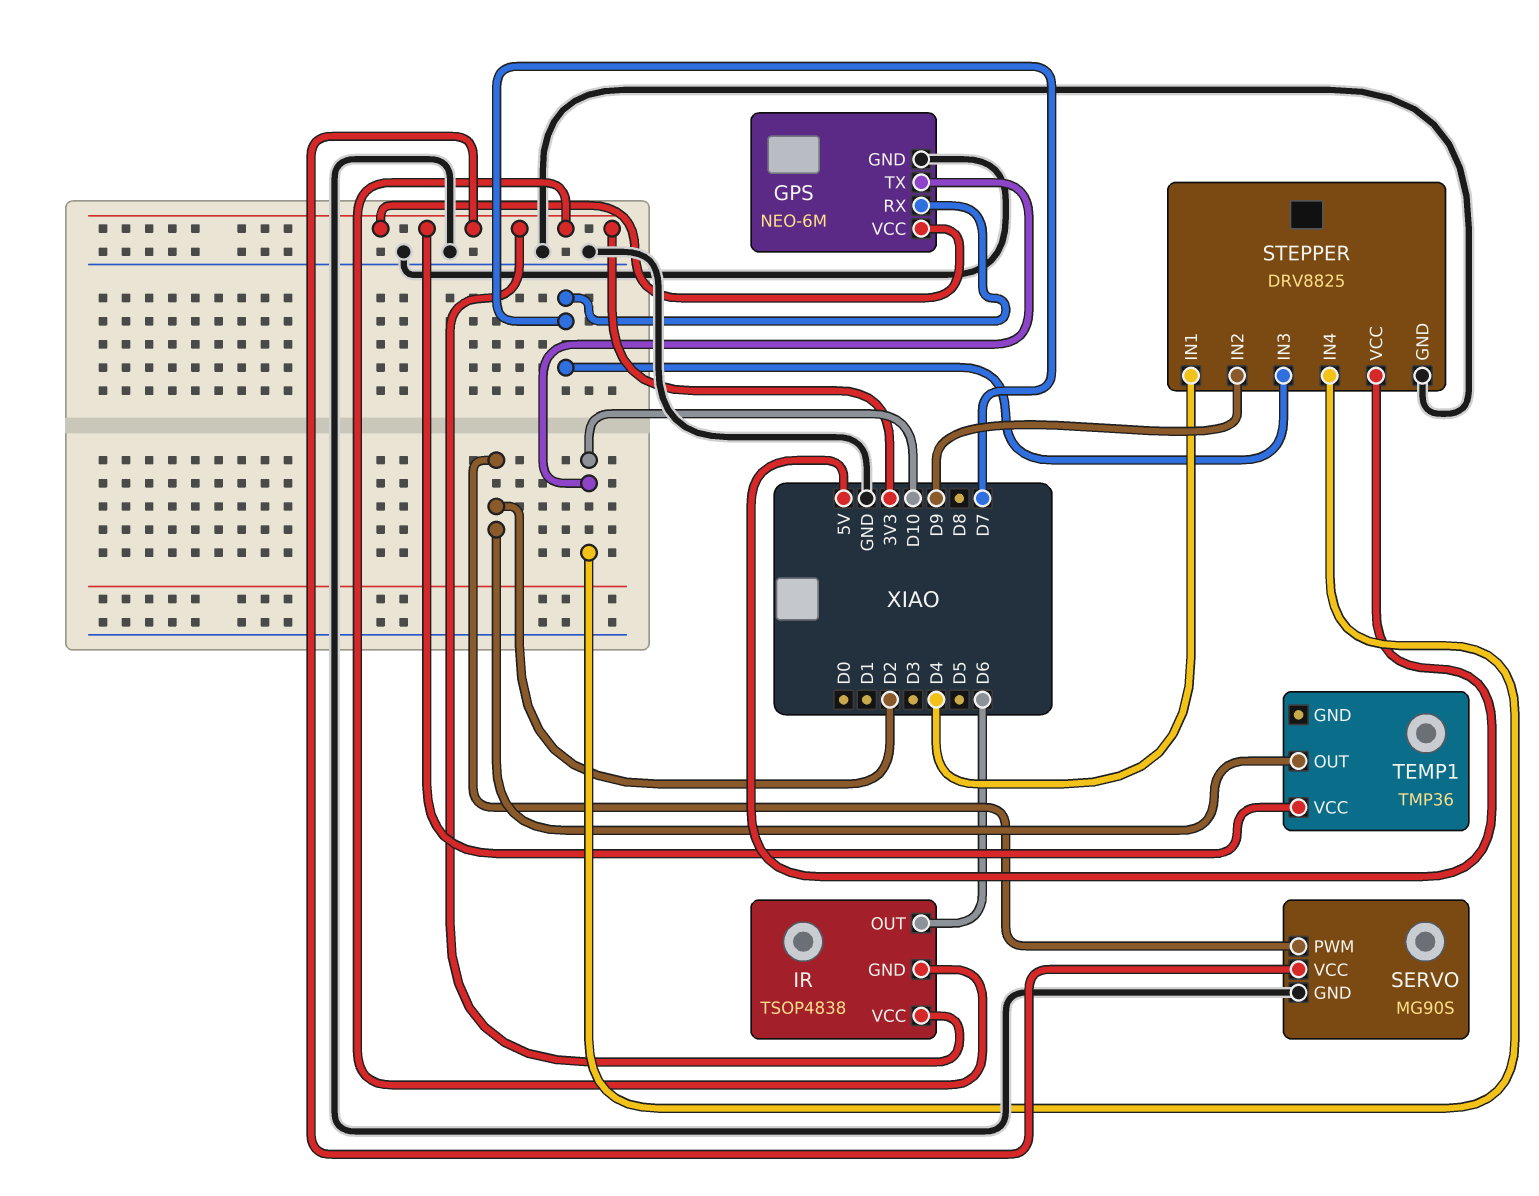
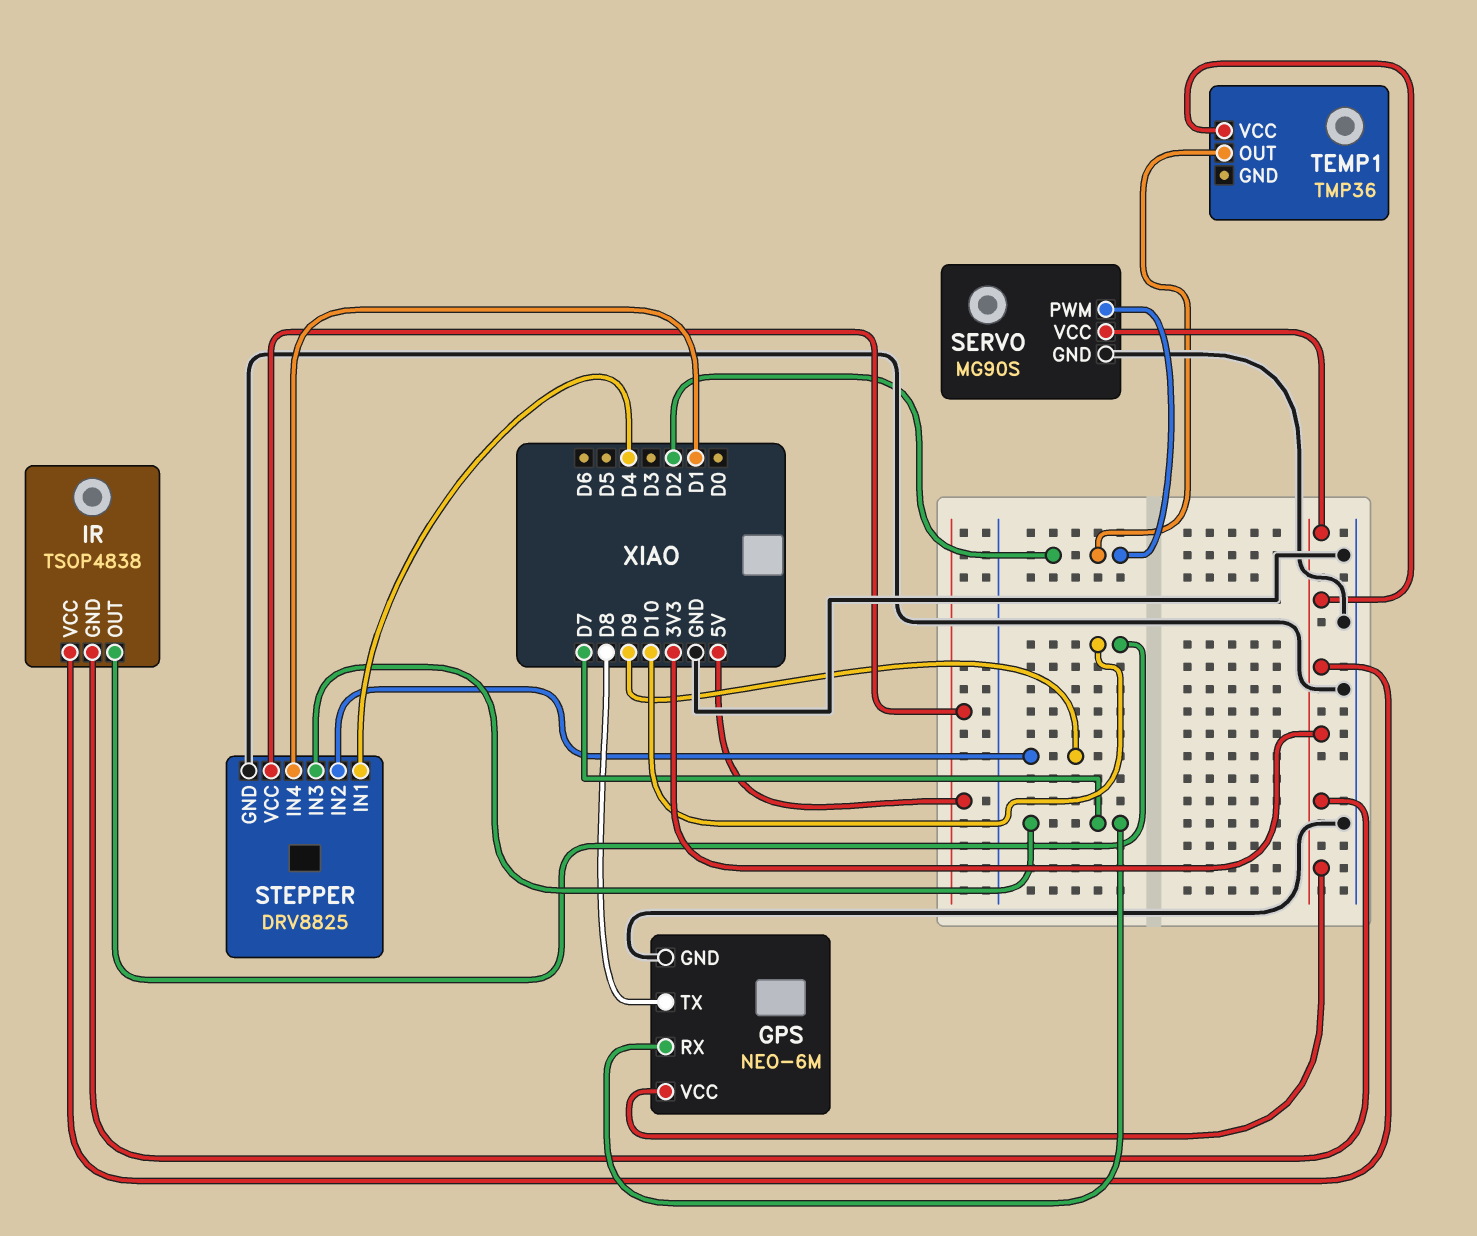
GPS pin TX: D10 -> D8
IR pin OUT: D6 -> D10
STEPPER pin IN4: D10 -> D1

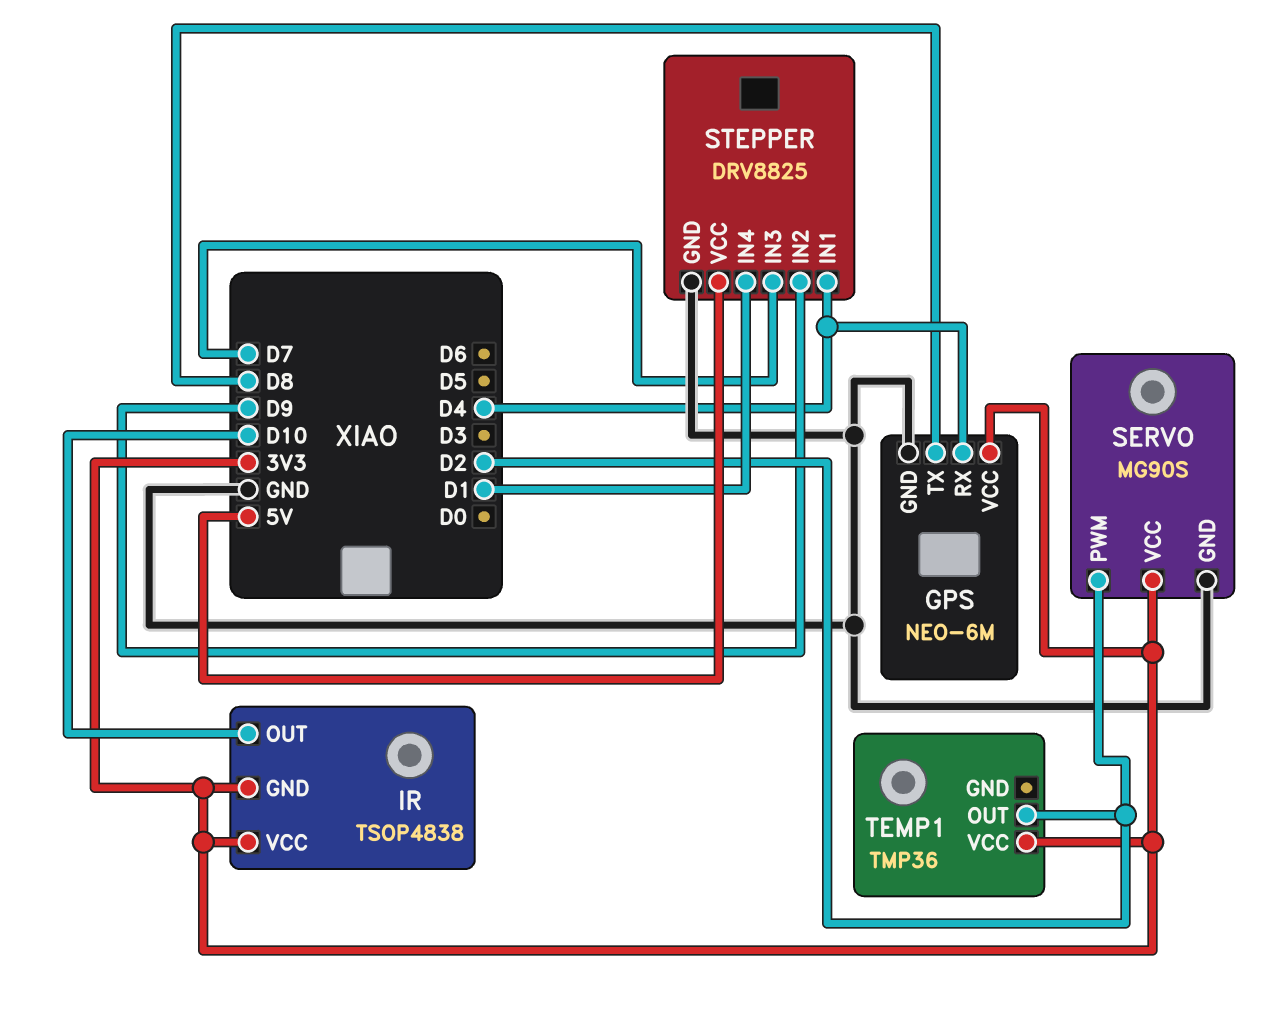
GPS pin RX: D7 -> D4

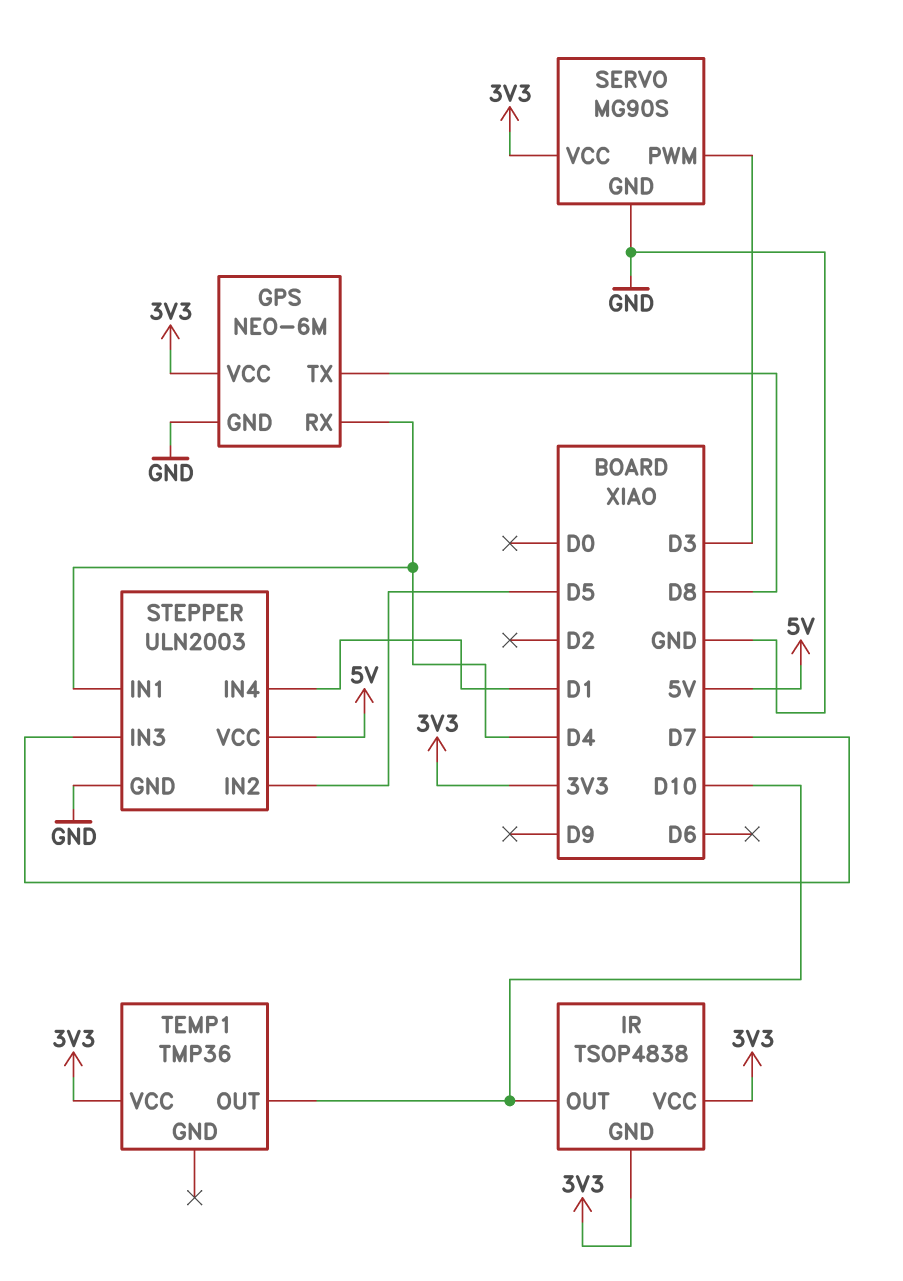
SERVO pin PWM: D2 -> D3
STEPPER: DRV8825 -> ULN2003
STEPPER pin IN2: D9 -> D5
TEMP1 pin OUT: D2 -> D10

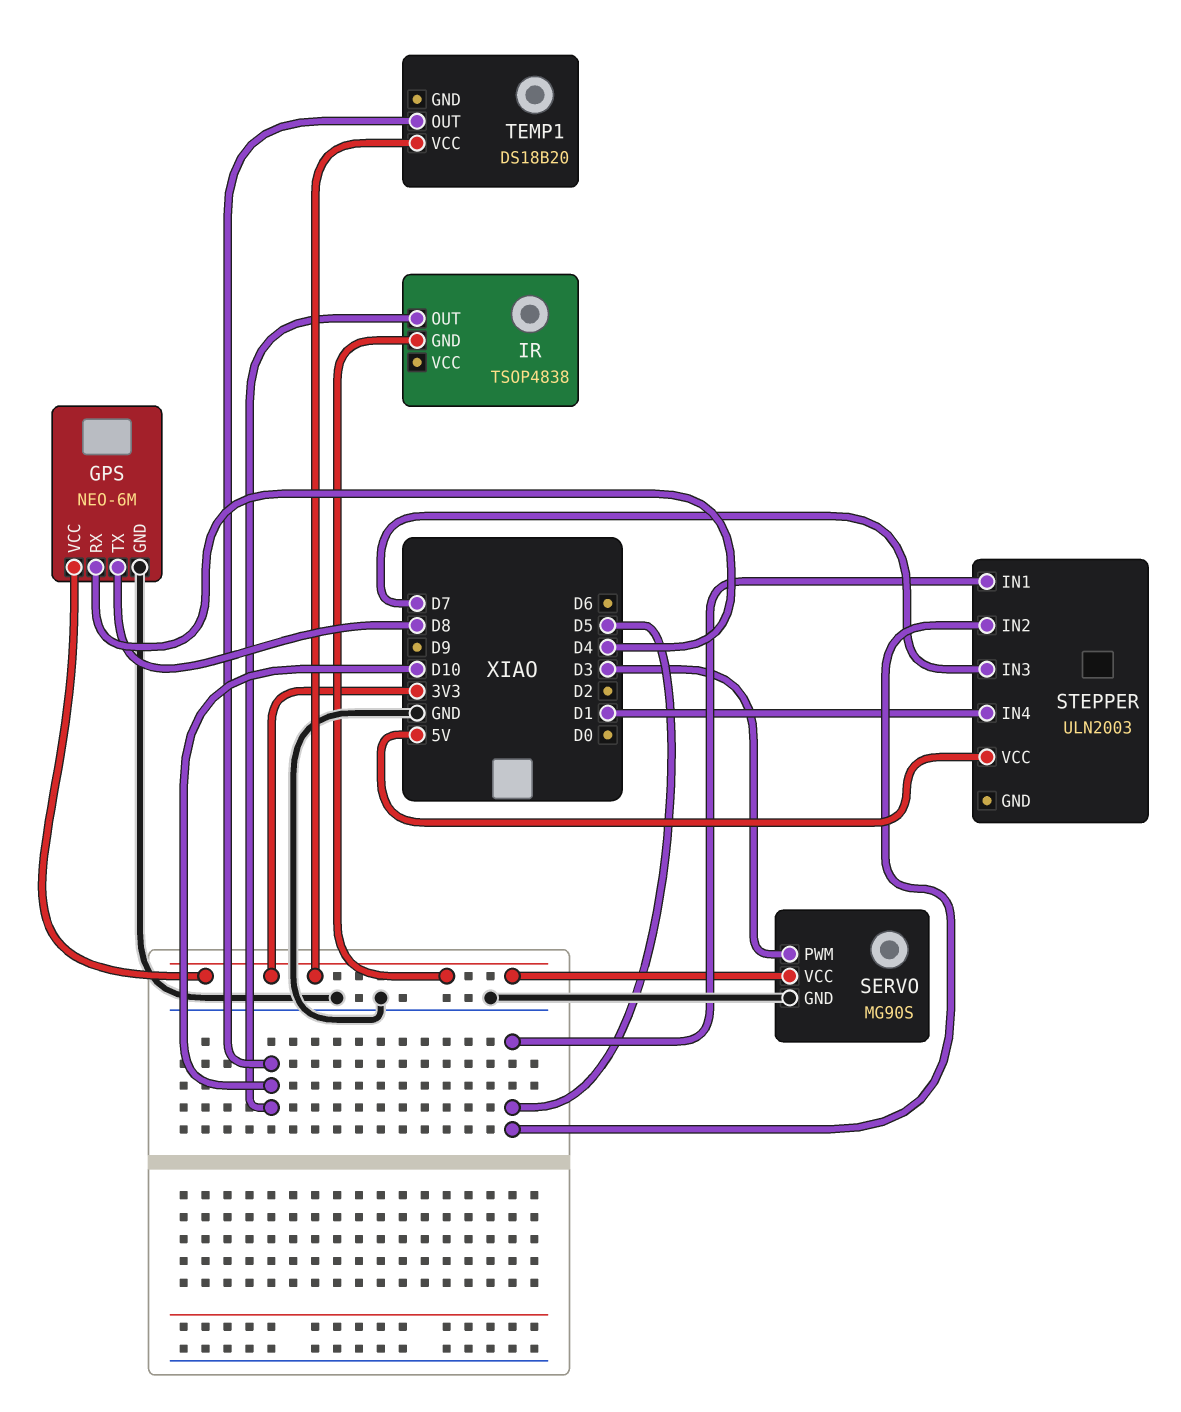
IR pin VCC: 3V3 -> none
STEPPER pin GND: GND -> none
STEPPER pin IN1: D4 -> D5
TEMP1: TMP36 -> DS18B20

